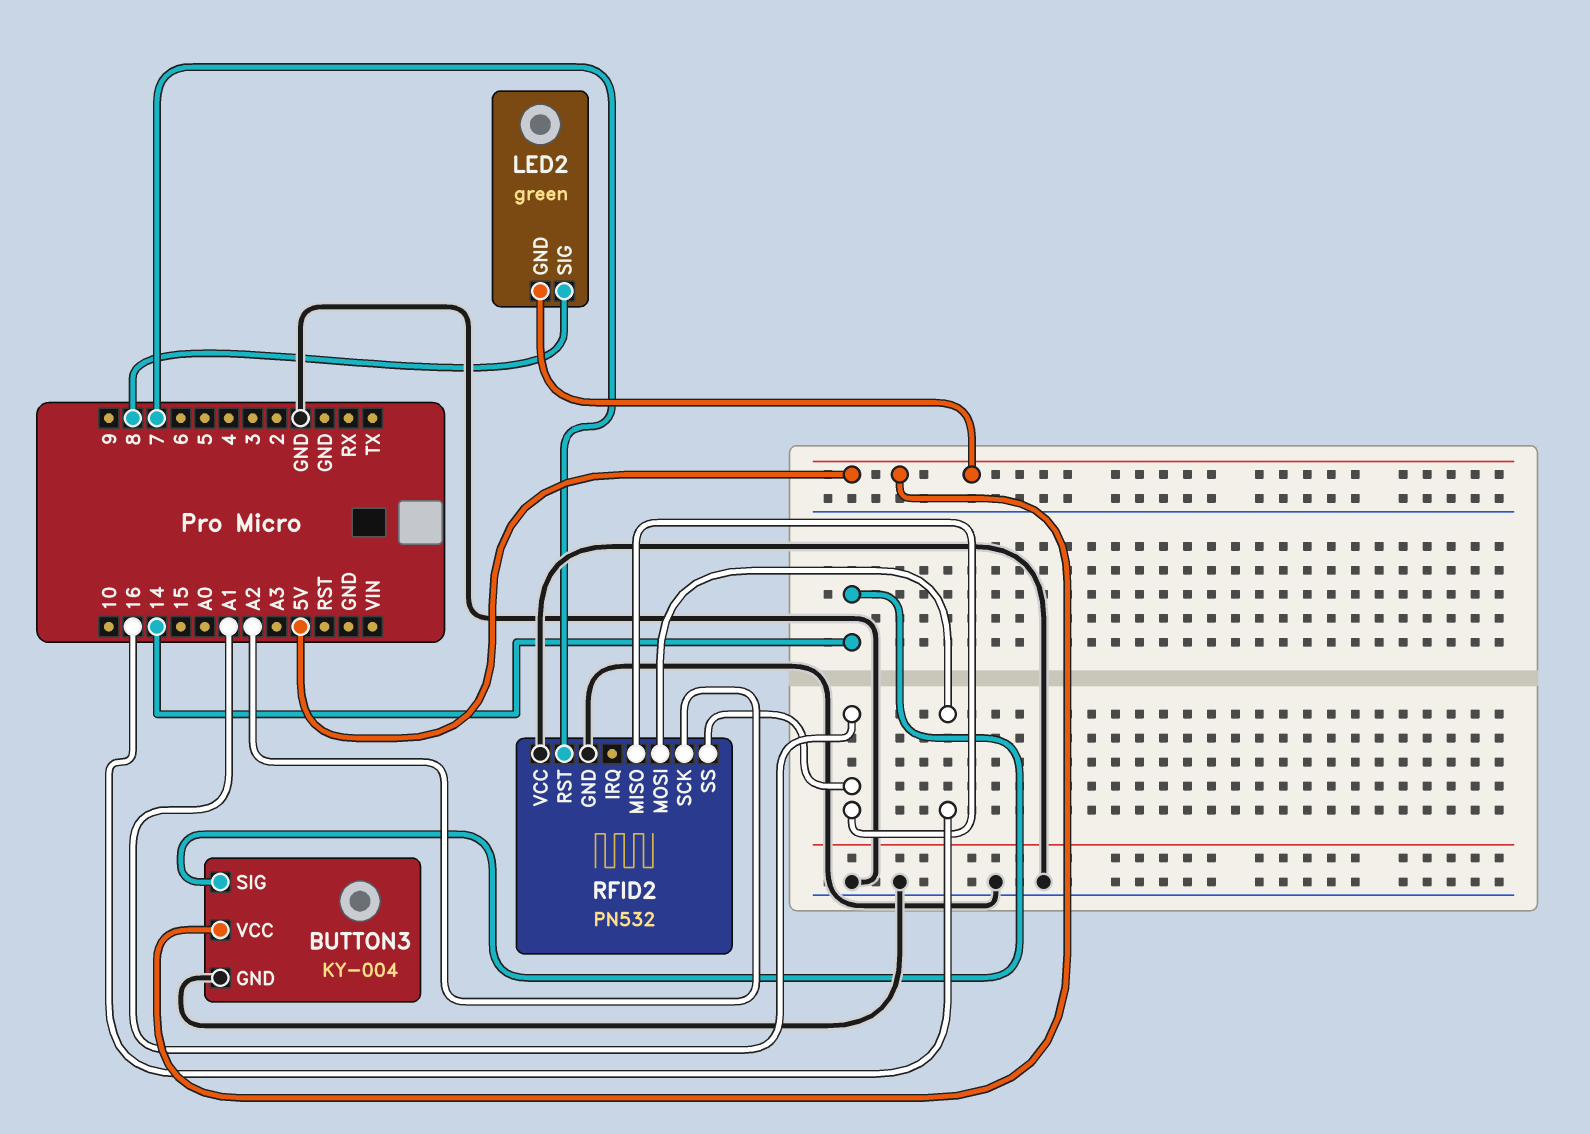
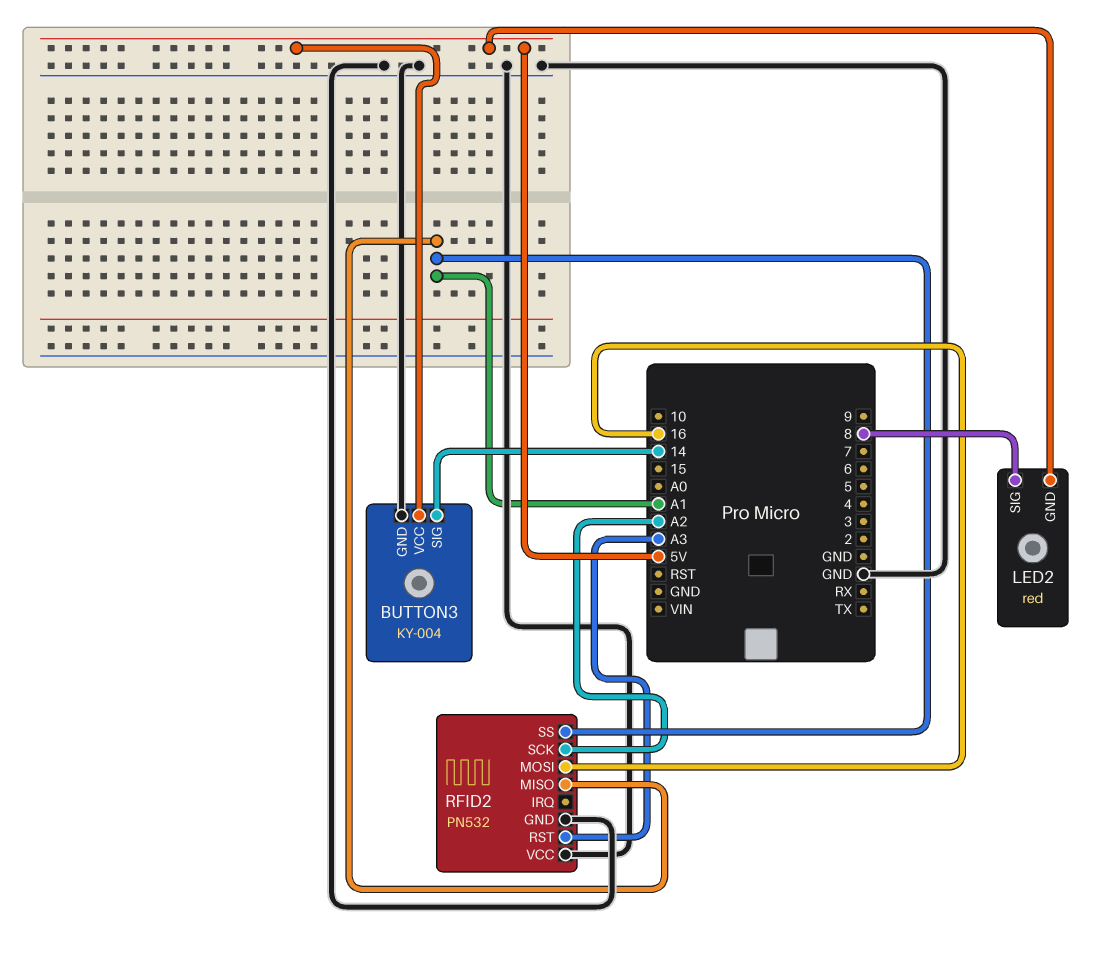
LED2: green -> red
RFID2 pin RST: 7 -> A3

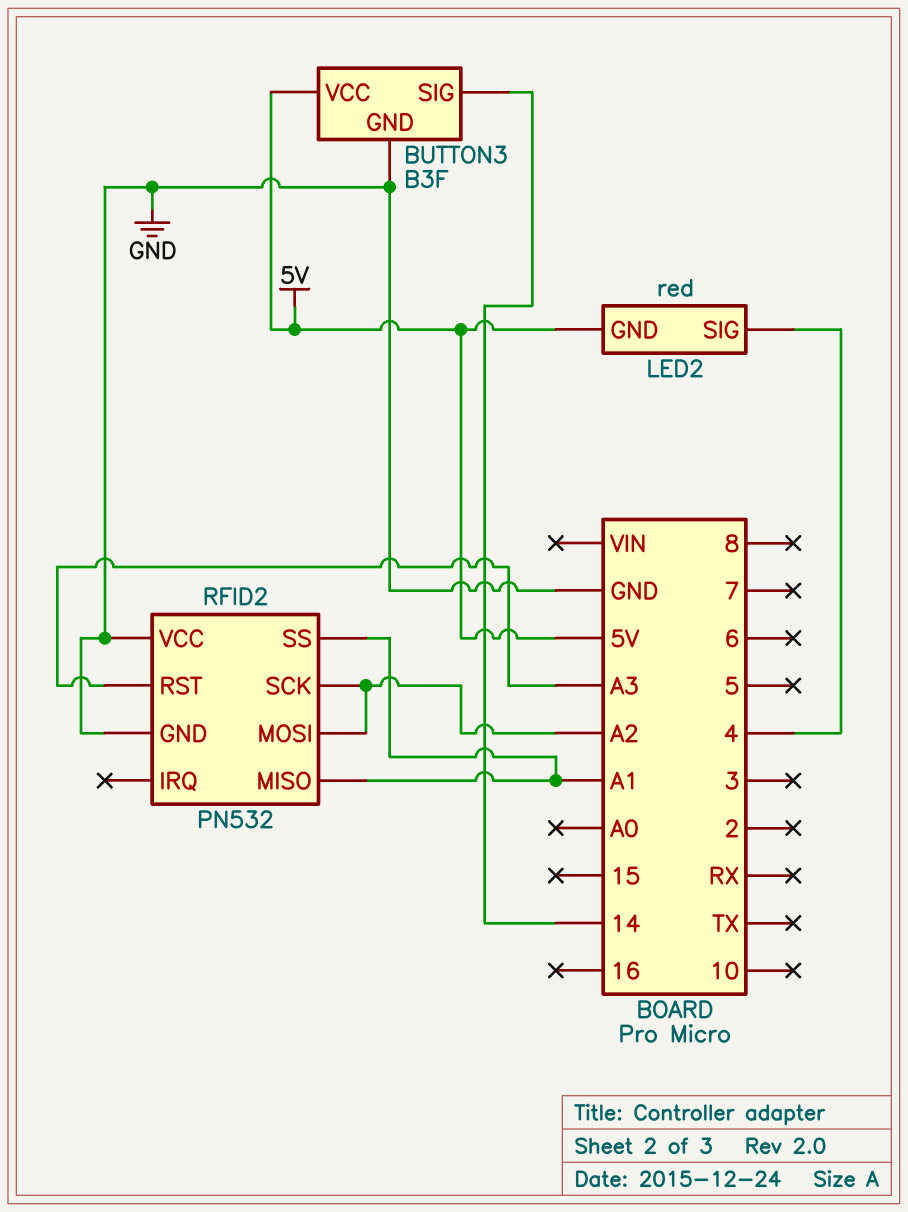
BUTTON3: KY-004 -> B3F
LED2 pin SIG: 8 -> 4
RFID2 pin MOSI: 16 -> A2

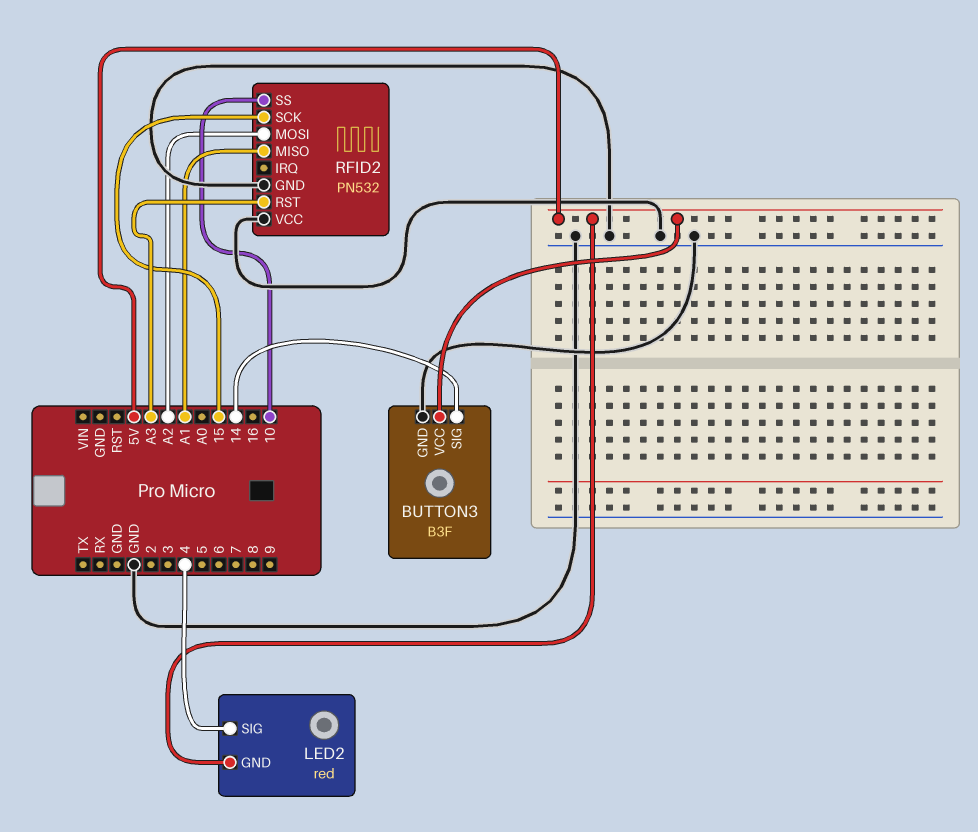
RFID2 pin SCK: A2 -> 15
RFID2 pin SS: A1 -> 10

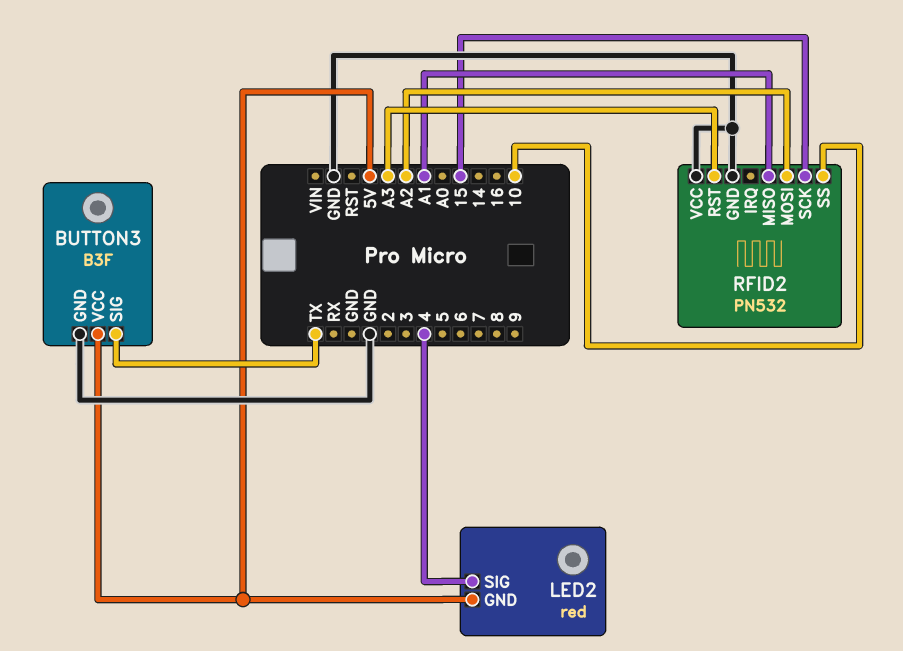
BUTTON3 pin SIG: 14 -> TX

